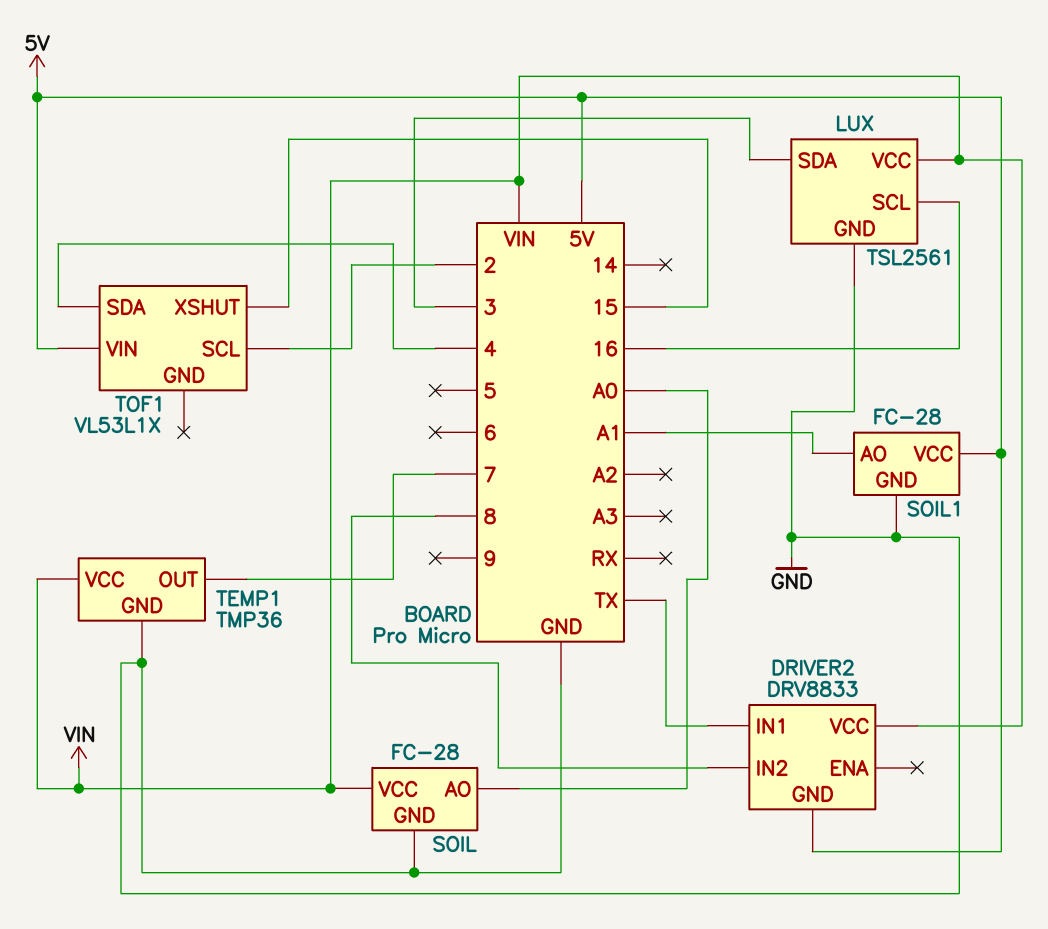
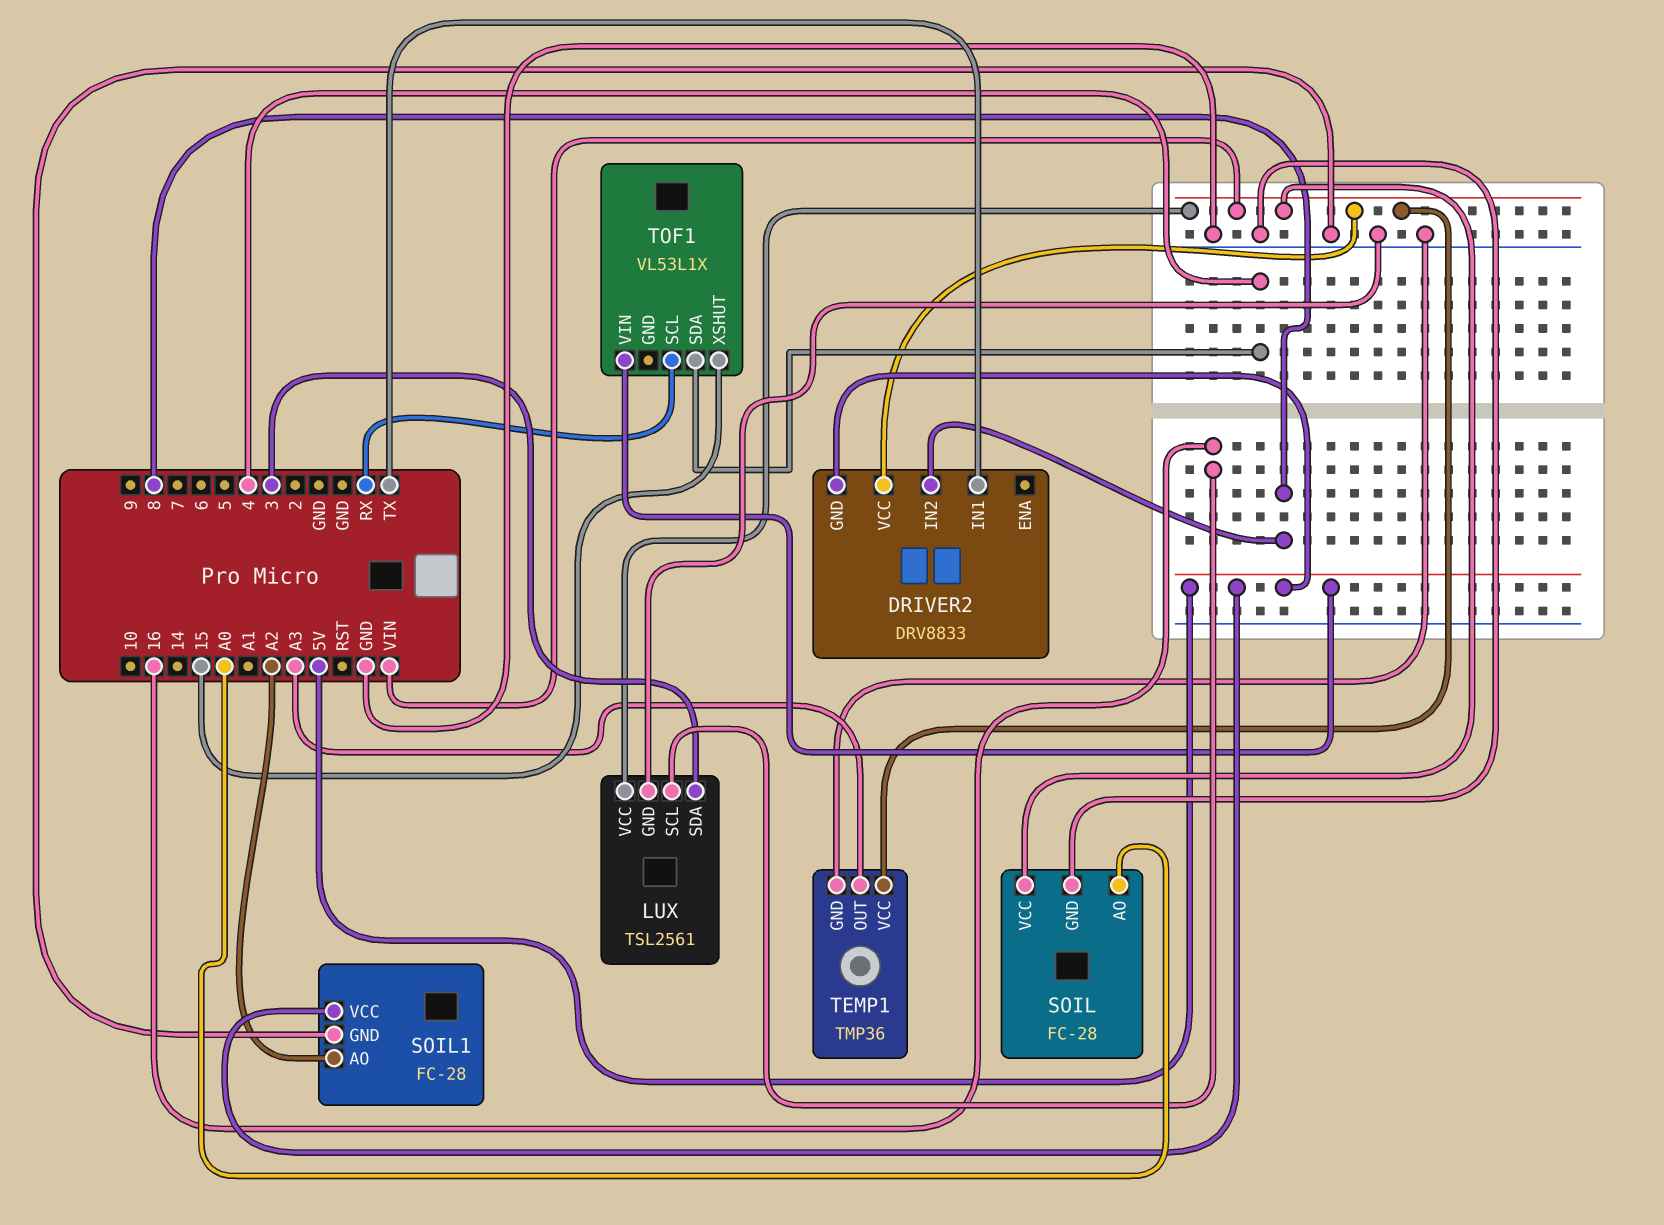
SOIL1 pin AO: A1 -> A2
TEMP1 pin OUT: 7 -> A3
TOF1 pin SCL: 2 -> RX

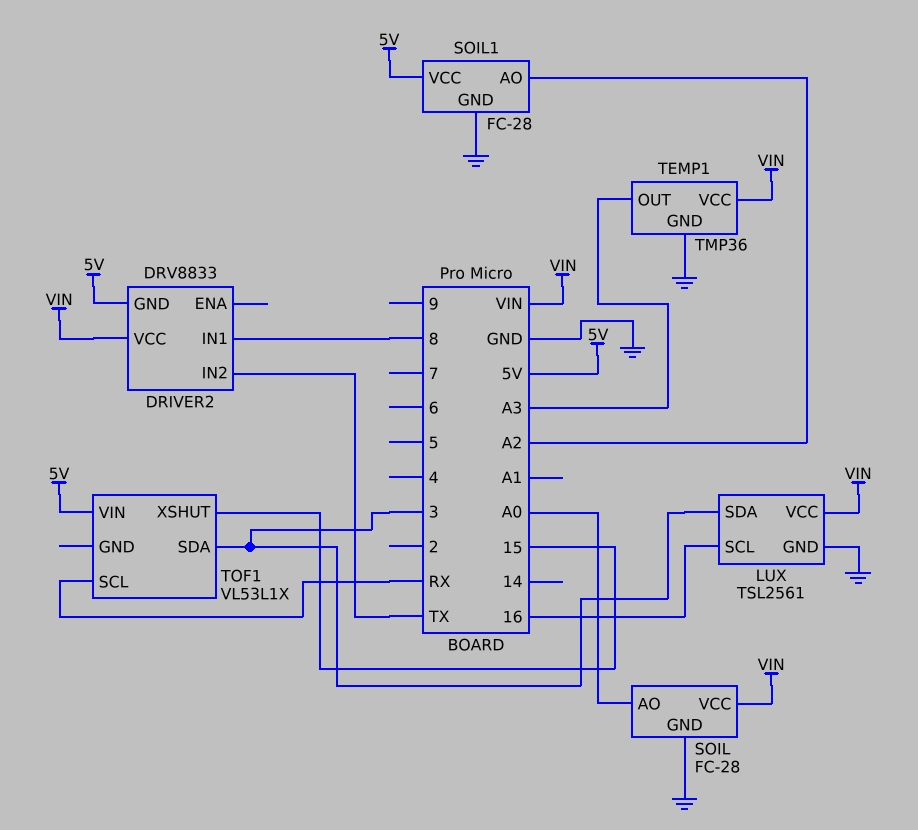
DRIVER2 pin IN1: TX -> 8
DRIVER2 pin IN2: 8 -> TX
TOF1 pin SDA: 4 -> 3

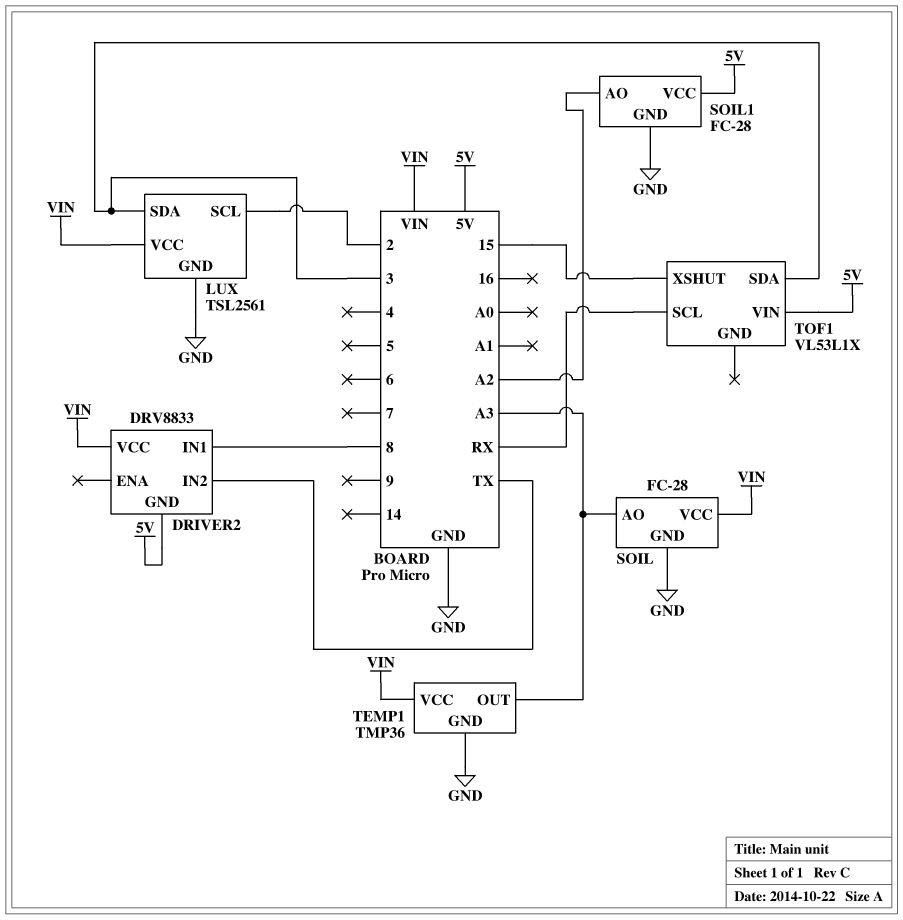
LUX pin SCL: 16 -> 2
SOIL pin AO: A0 -> A3

